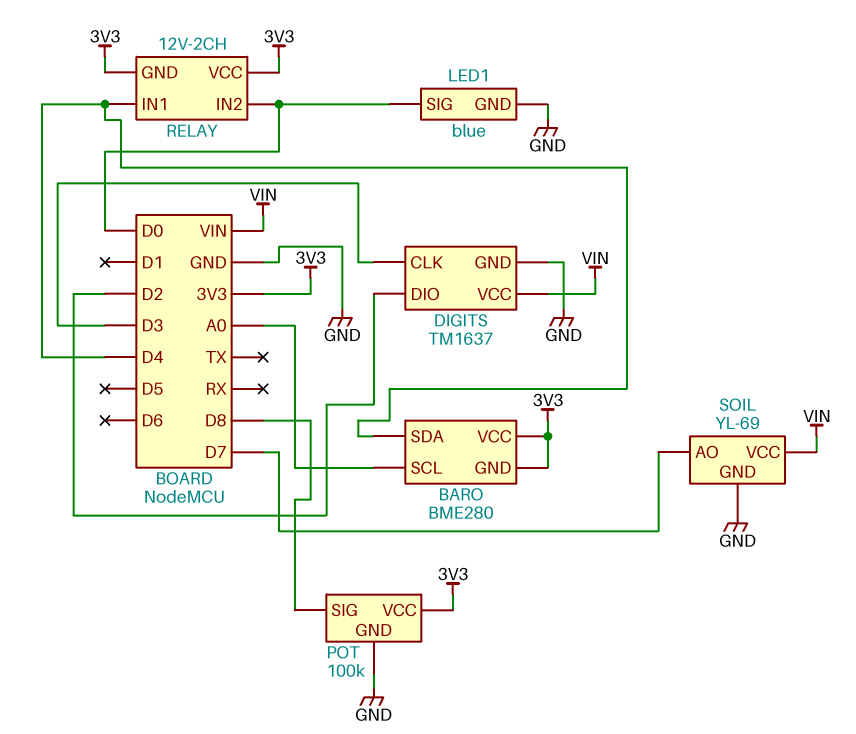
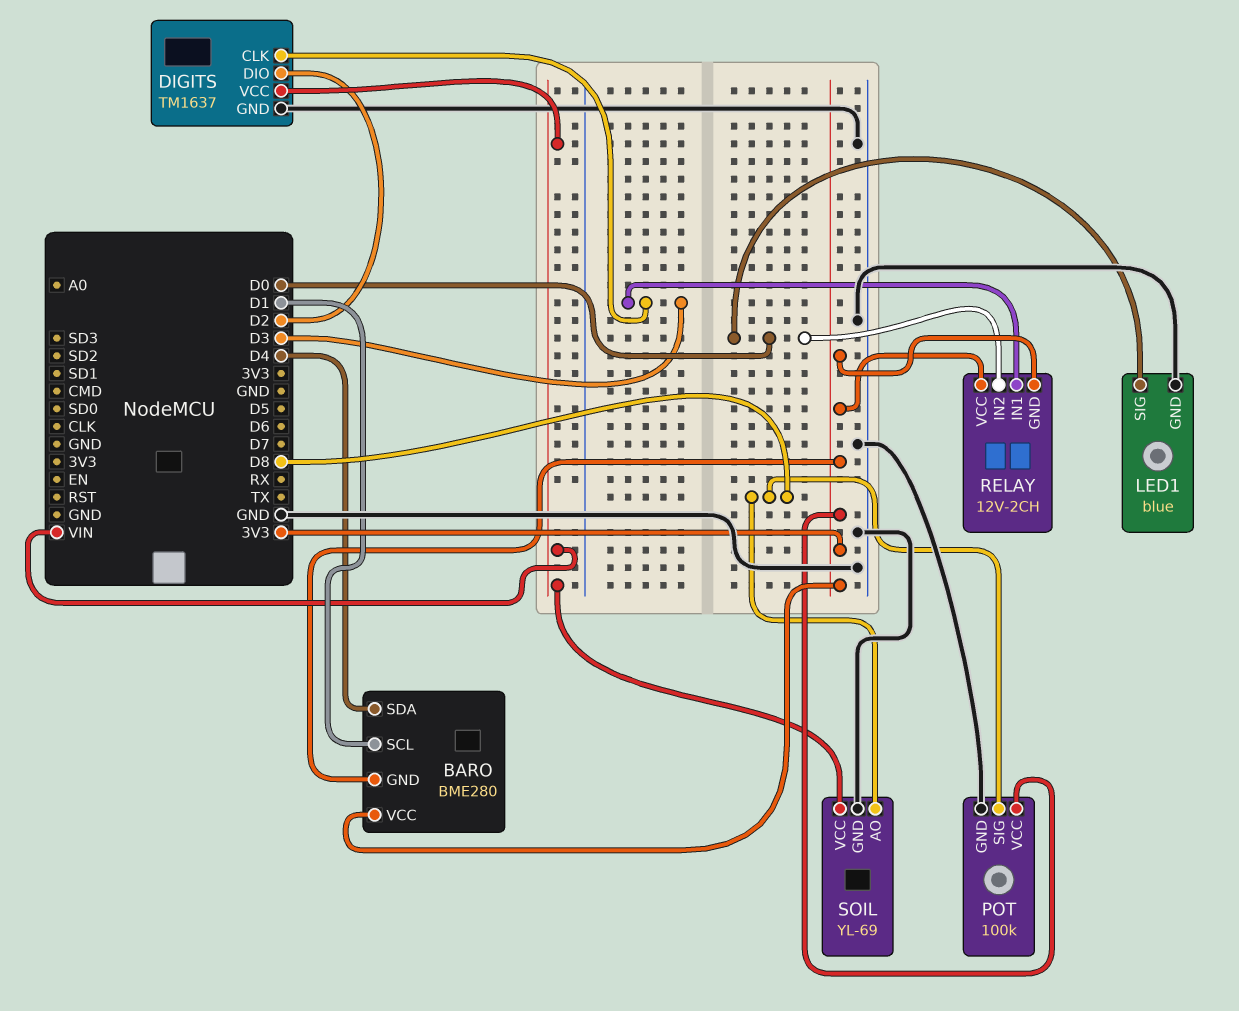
BARO pin SCL: A0 -> D1
RELAY pin IN1: D4 -> D3
SOIL pin AO: D7 -> D8

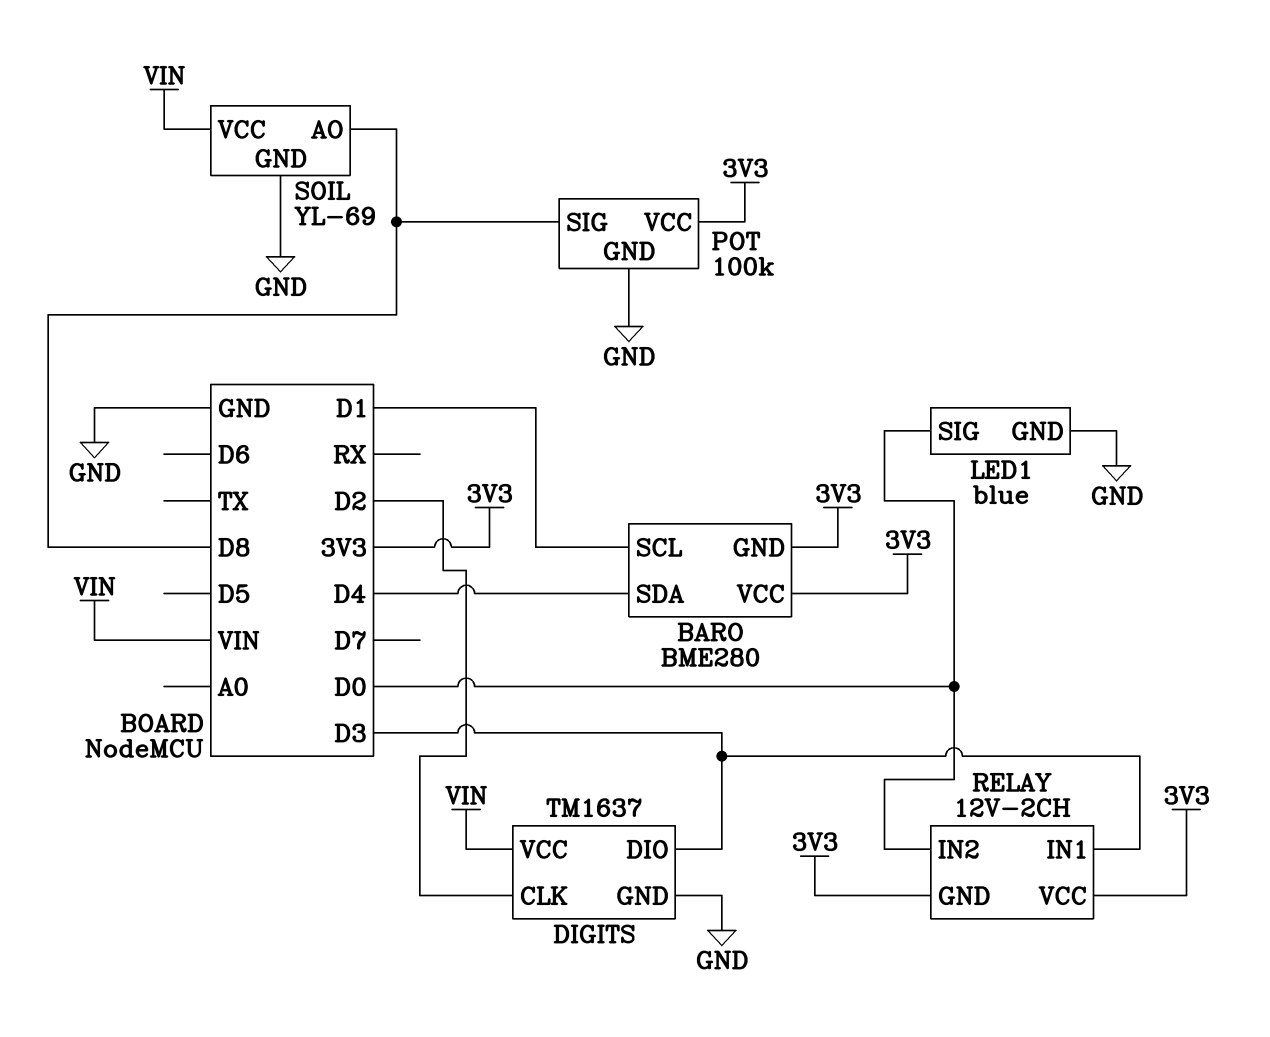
DIGITS pin CLK: D3 -> D2
DIGITS pin DIO: D2 -> D3

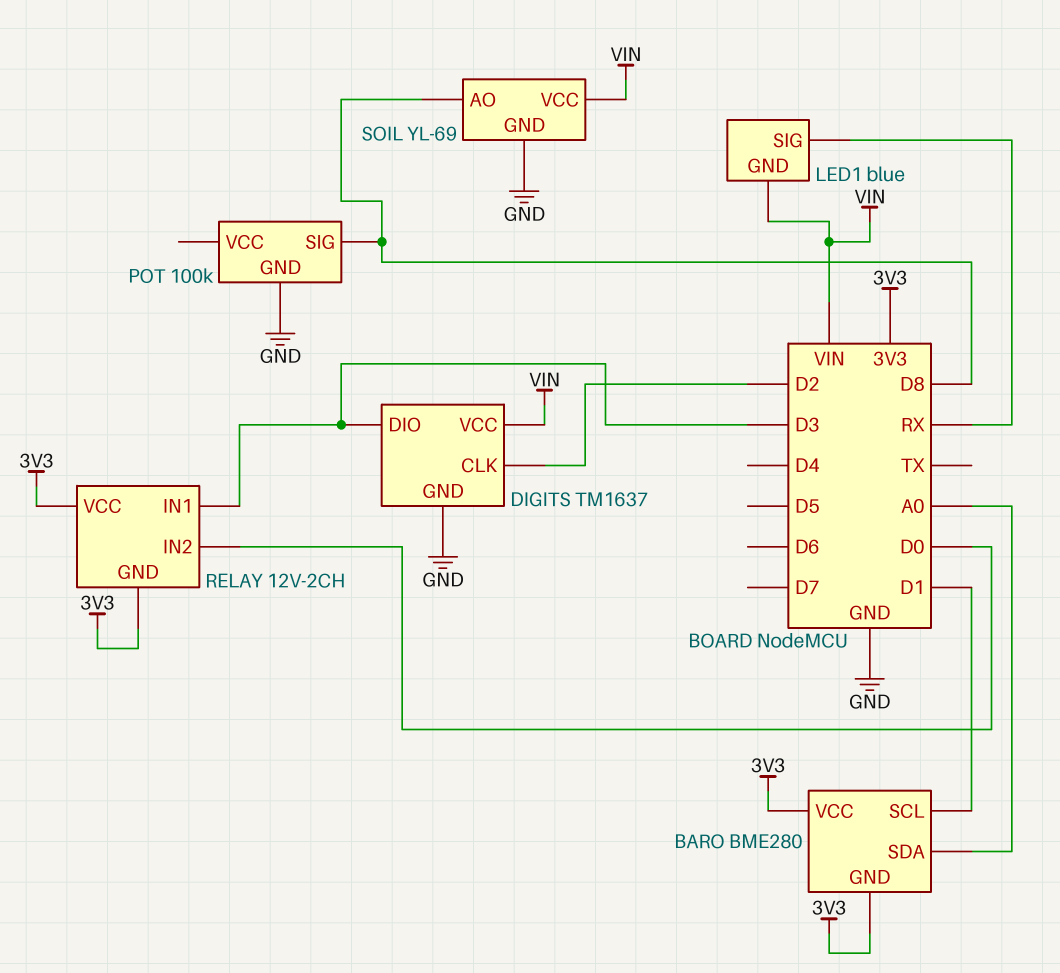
BARO pin SDA: D4 -> A0
LED1 pin GND: GND -> VIN
LED1 pin SIG: D0 -> RX
POT pin VCC: 3V3 -> none

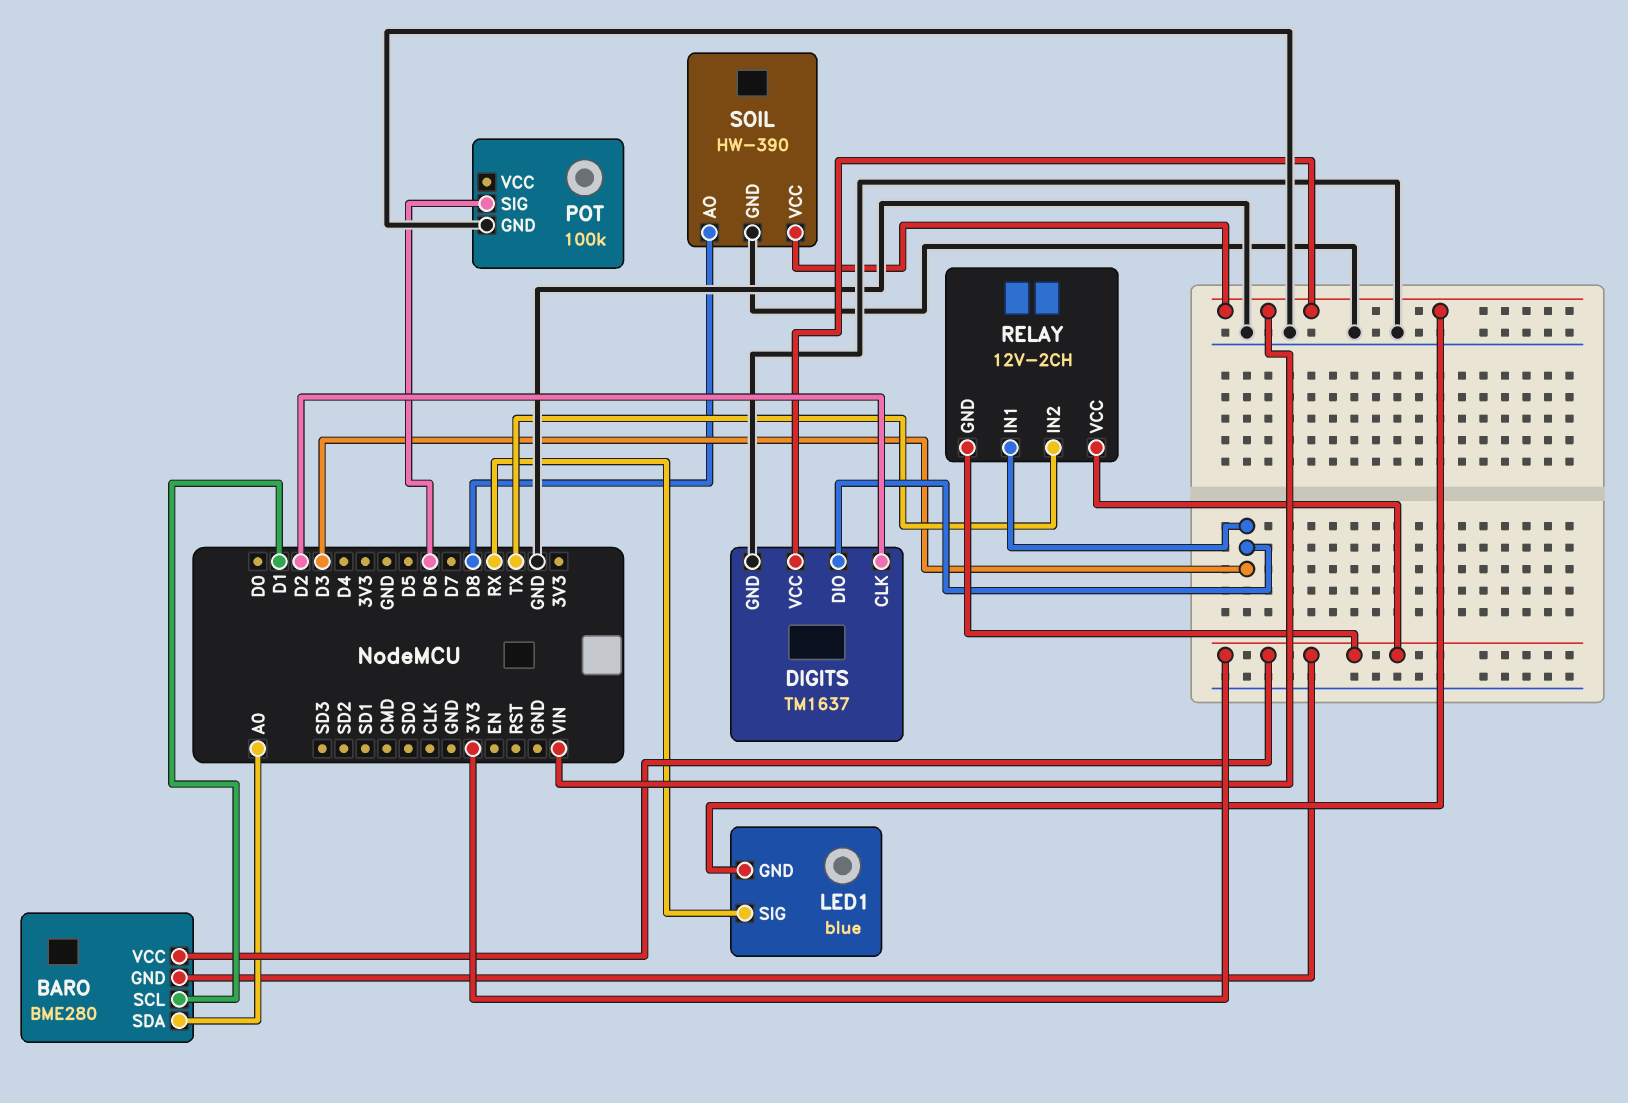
POT pin SIG: D8 -> D6
RELAY pin IN2: D0 -> TX
SOIL: YL-69 -> HW-390

